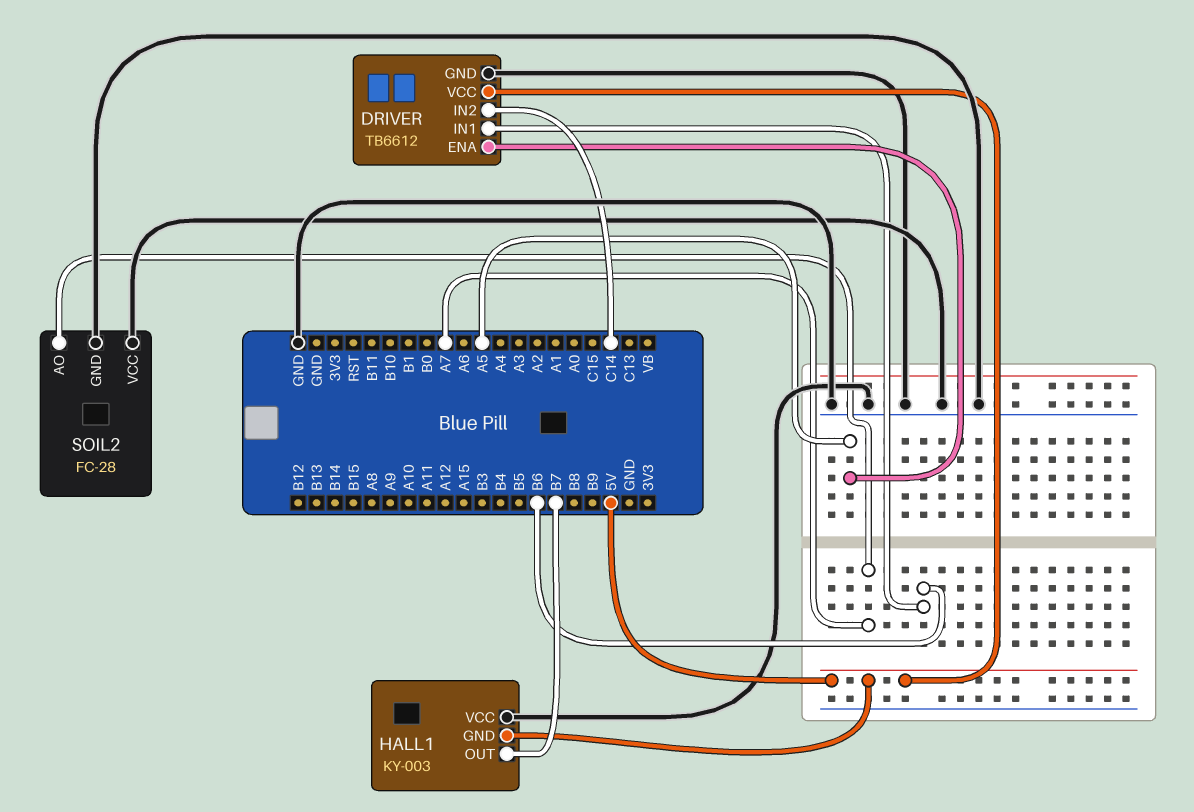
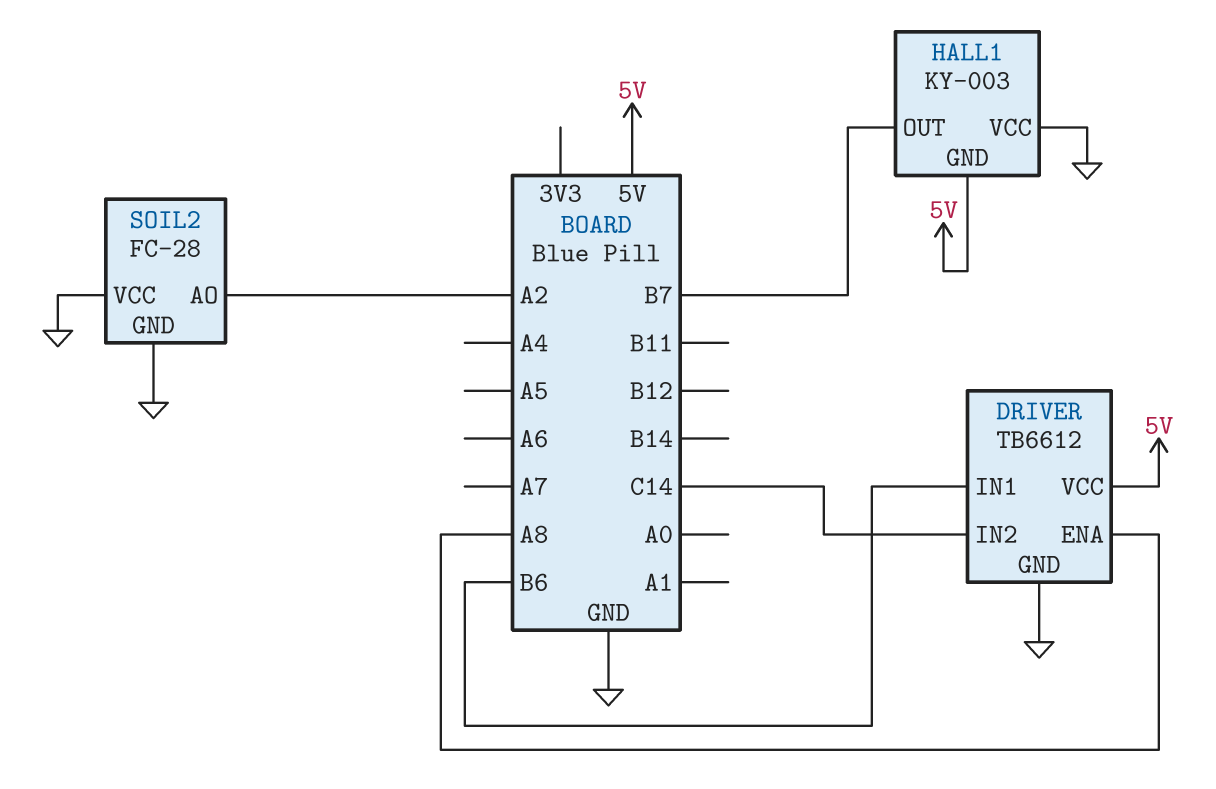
DRIVER pin ENA: A5 -> A8
SOIL2 pin AO: A7 -> A2

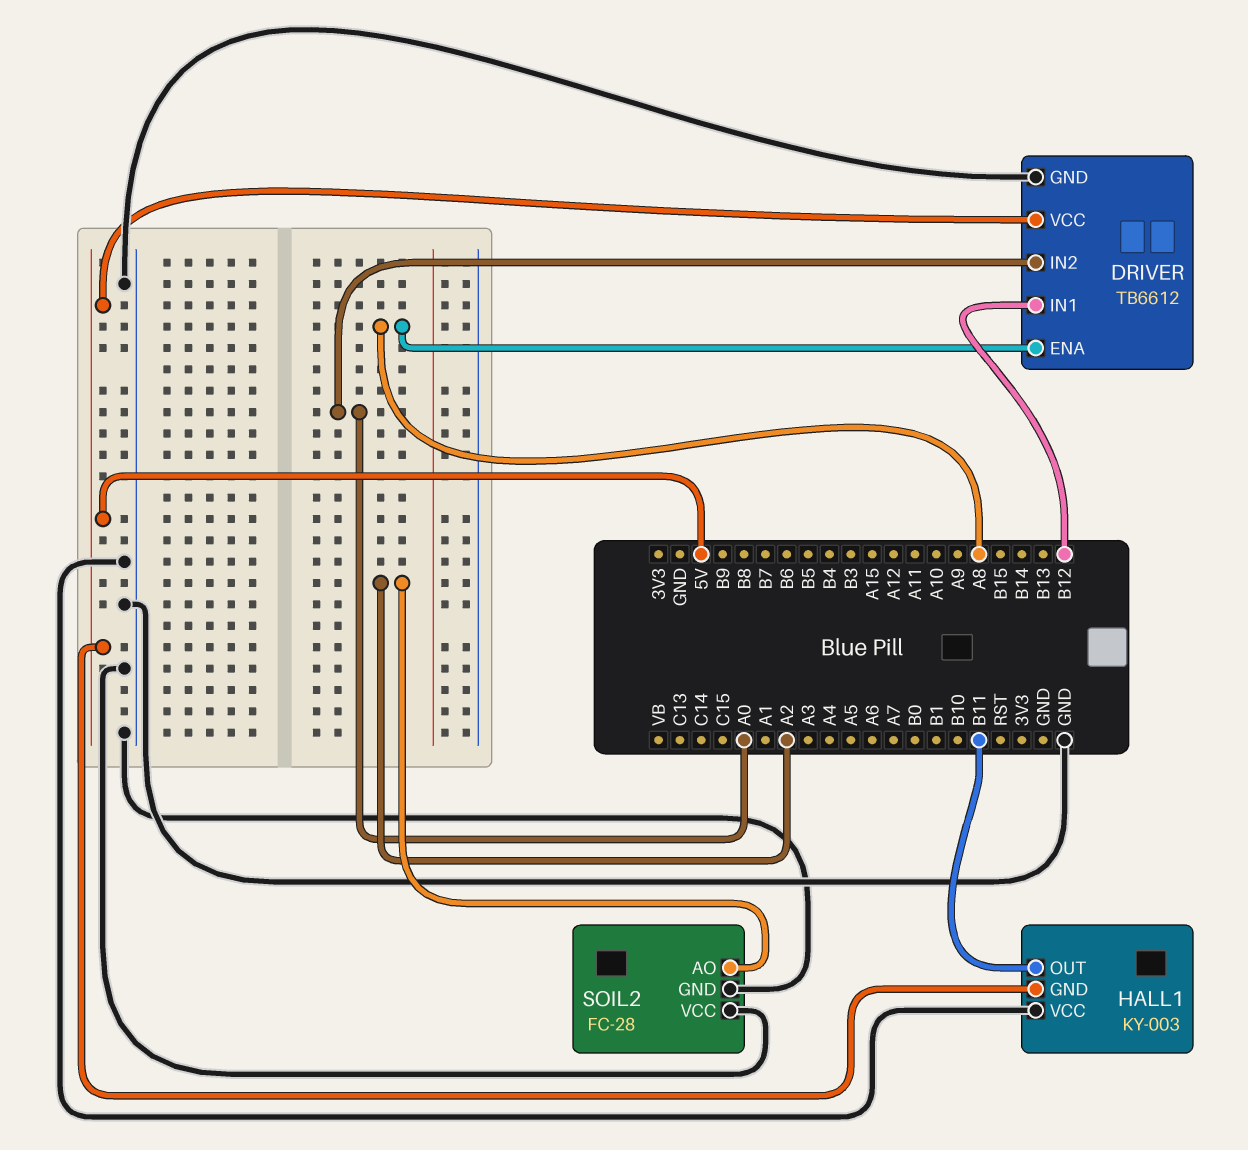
DRIVER pin IN1: B6 -> B12
DRIVER pin IN2: C14 -> A0
HALL1 pin OUT: B7 -> B11

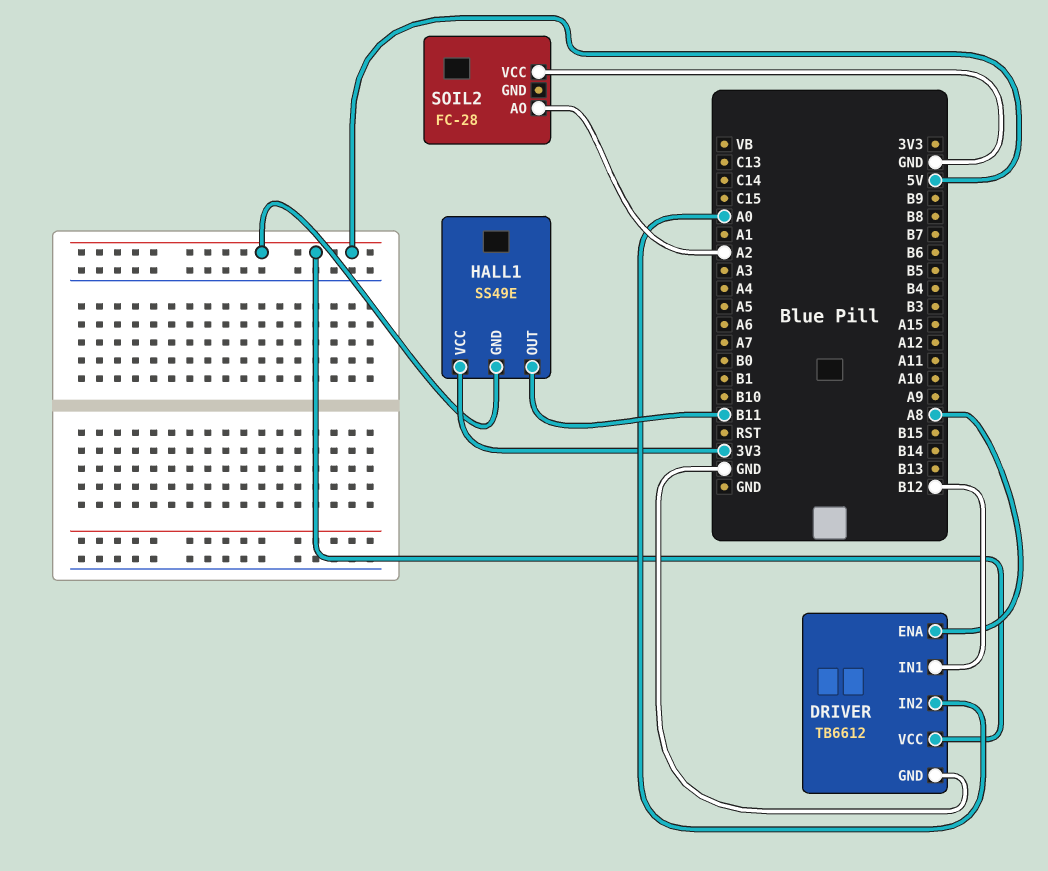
HALL1: KY-003 -> SS49E
HALL1 pin VCC: GND -> 3V3
SOIL2 pin GND: GND -> none

